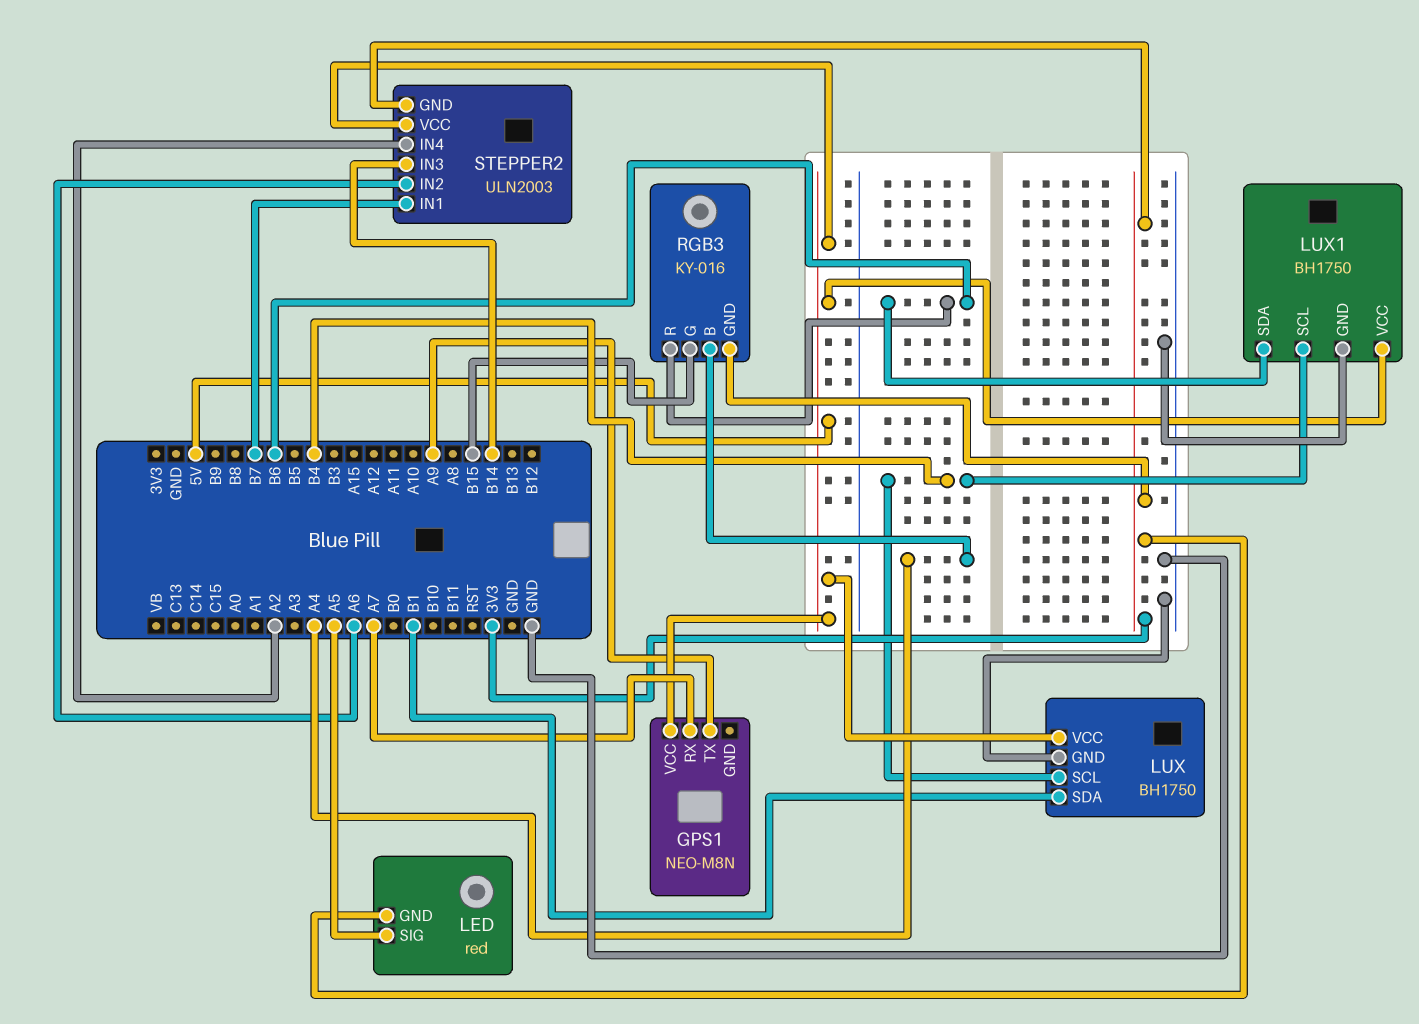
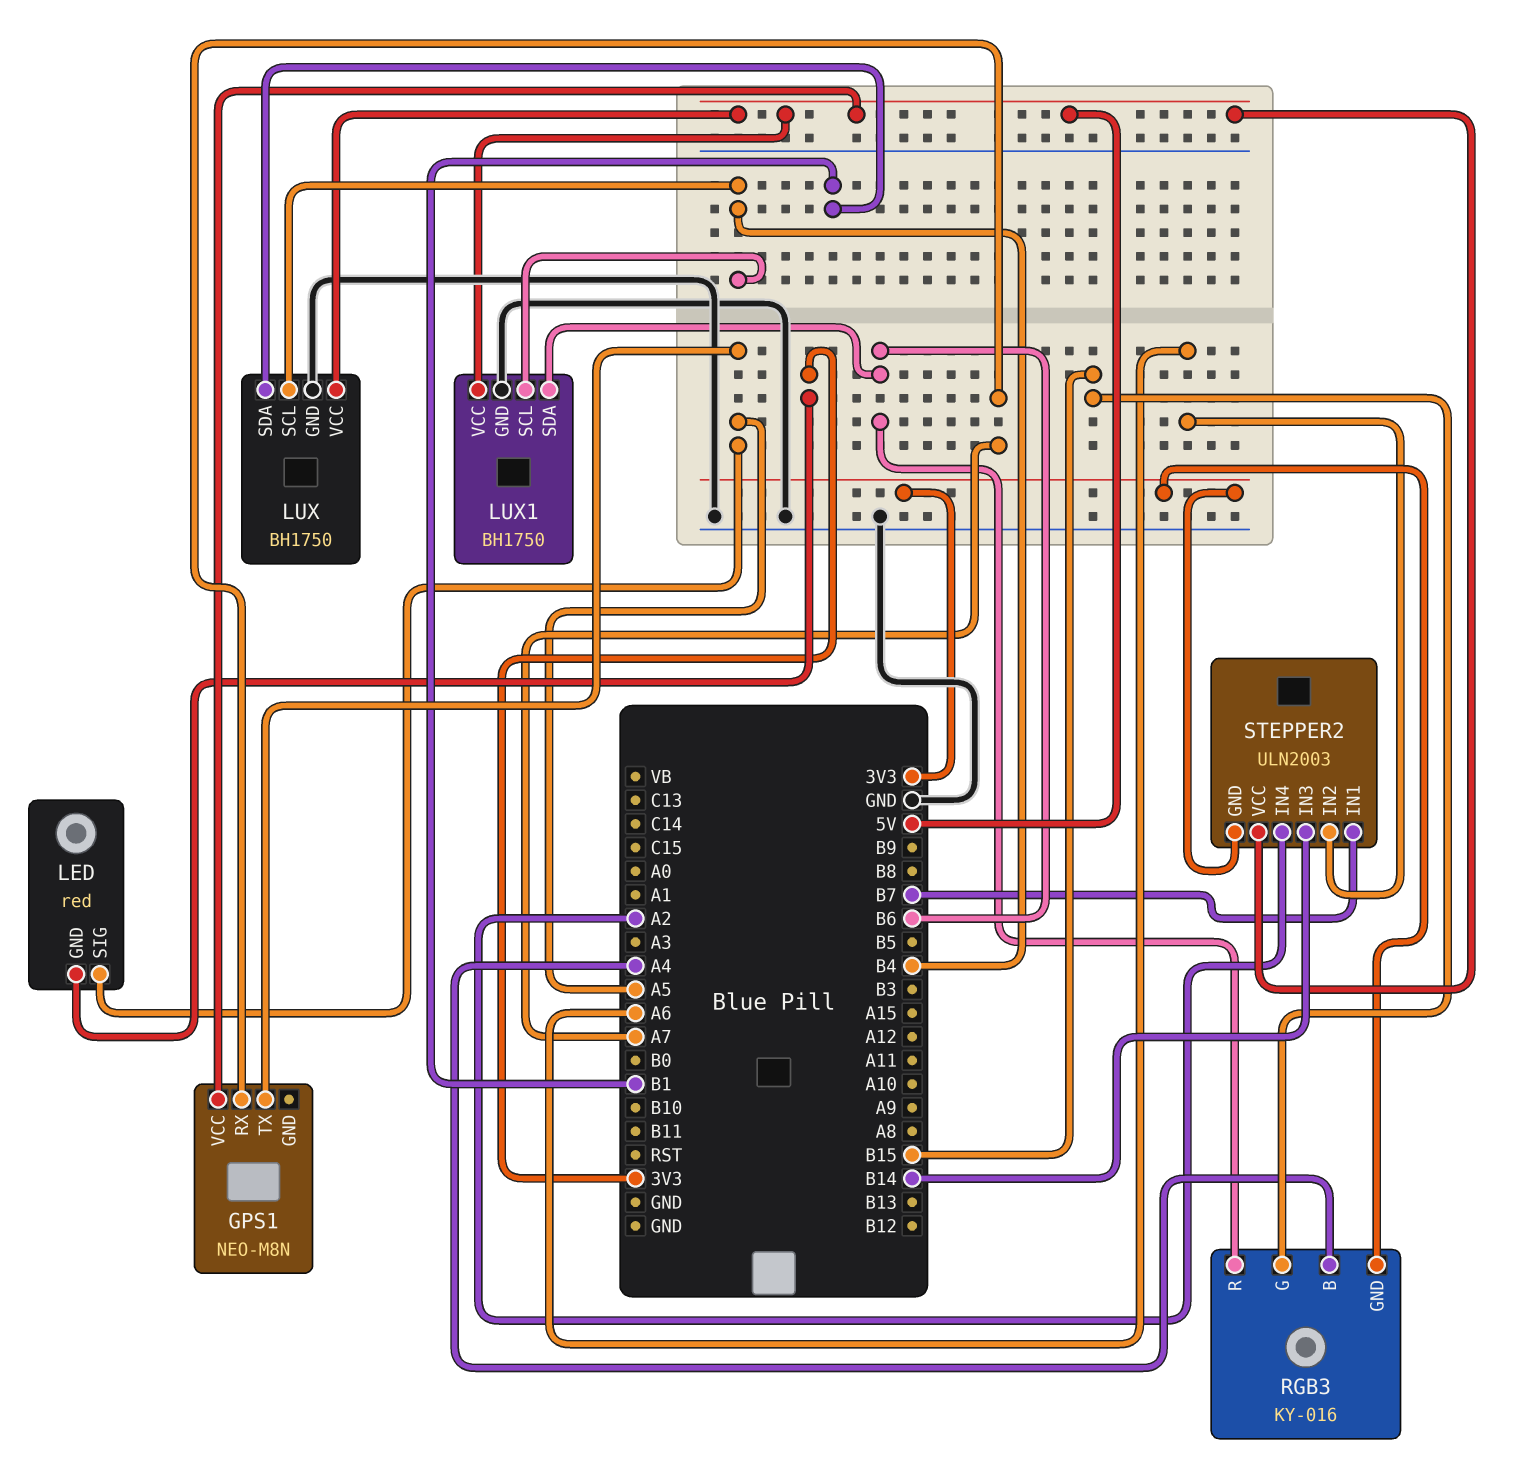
GPS1 pin TX: A9 -> A5

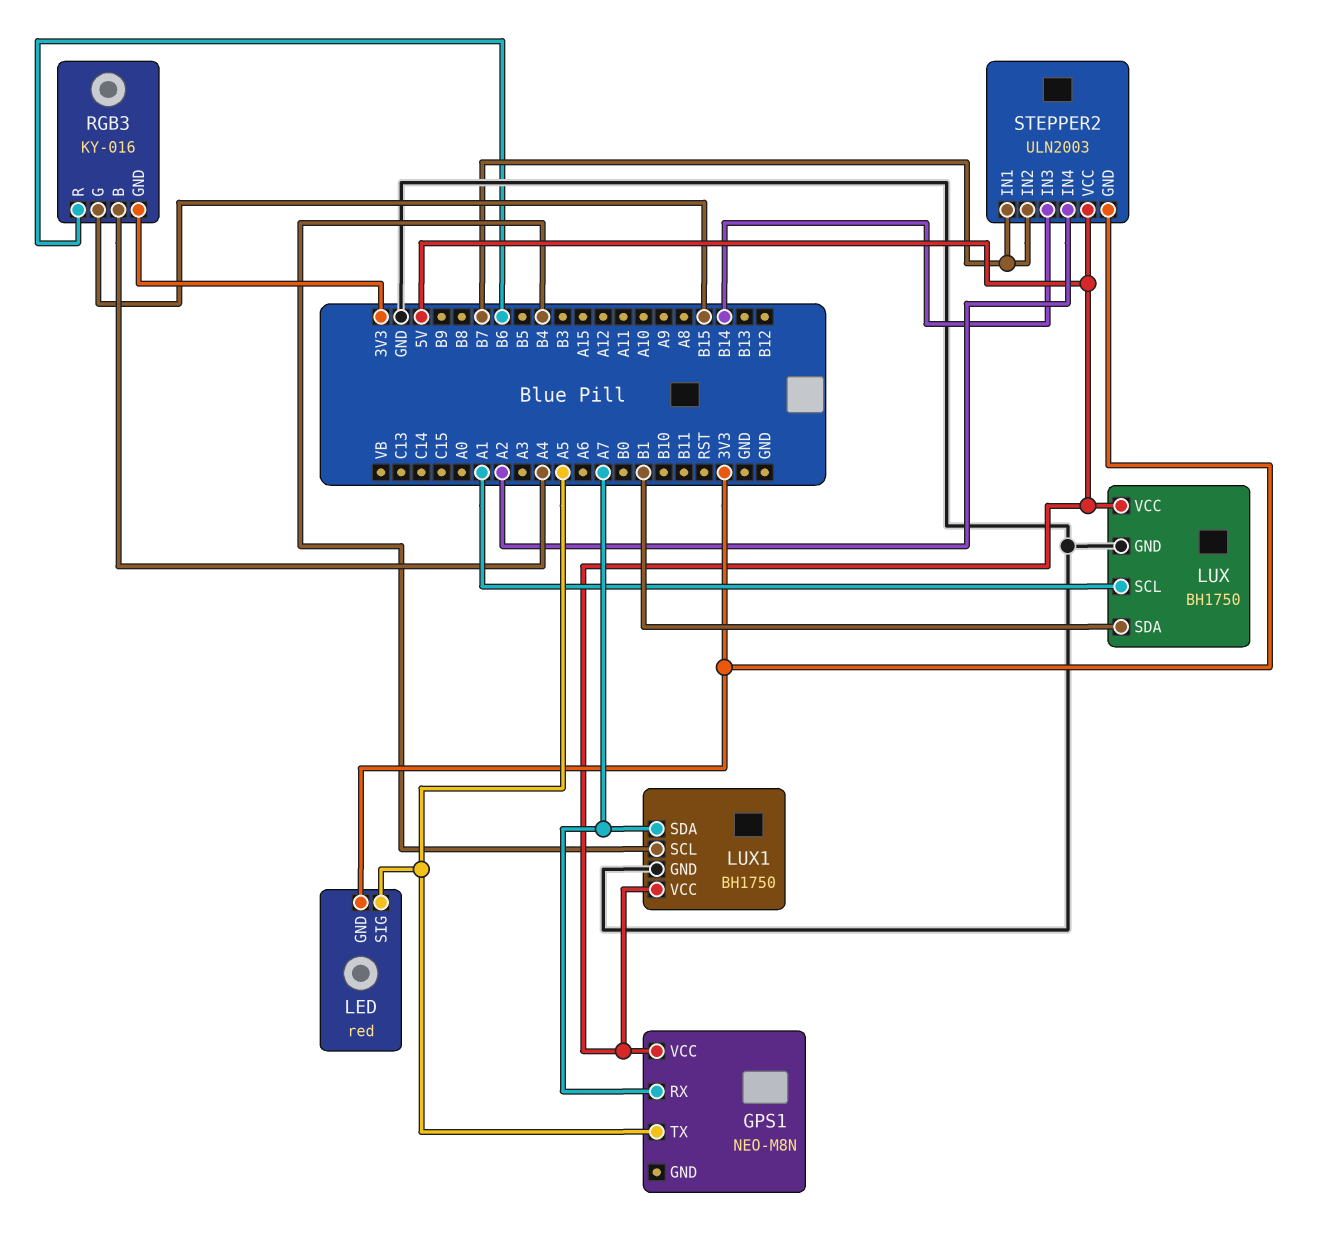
LUX pin SCL: B4 -> A1
LUX1 pin SDA: B6 -> A7
STEPPER2 pin IN2: A6 -> B7

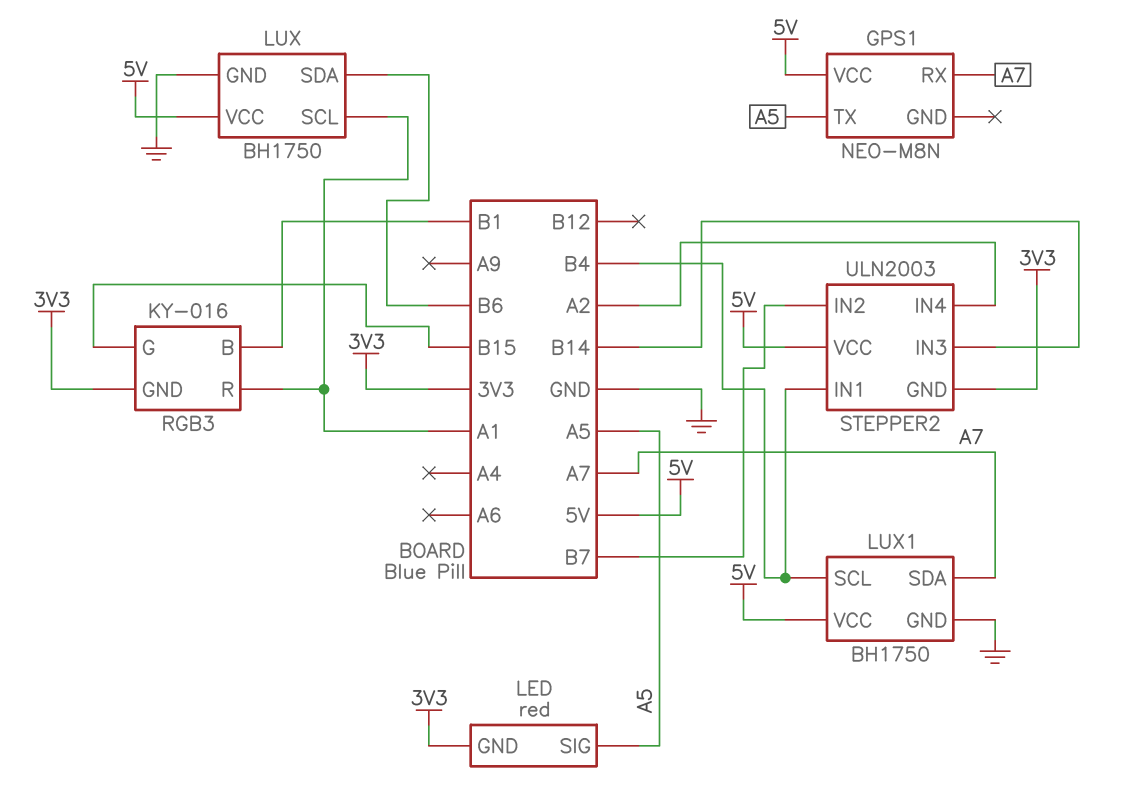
LUX pin SDA: B1 -> B6
RGB3 pin B: A4 -> B1
RGB3 pin R: B6 -> A1
STEPPER2 pin IN1: B7 -> B4

